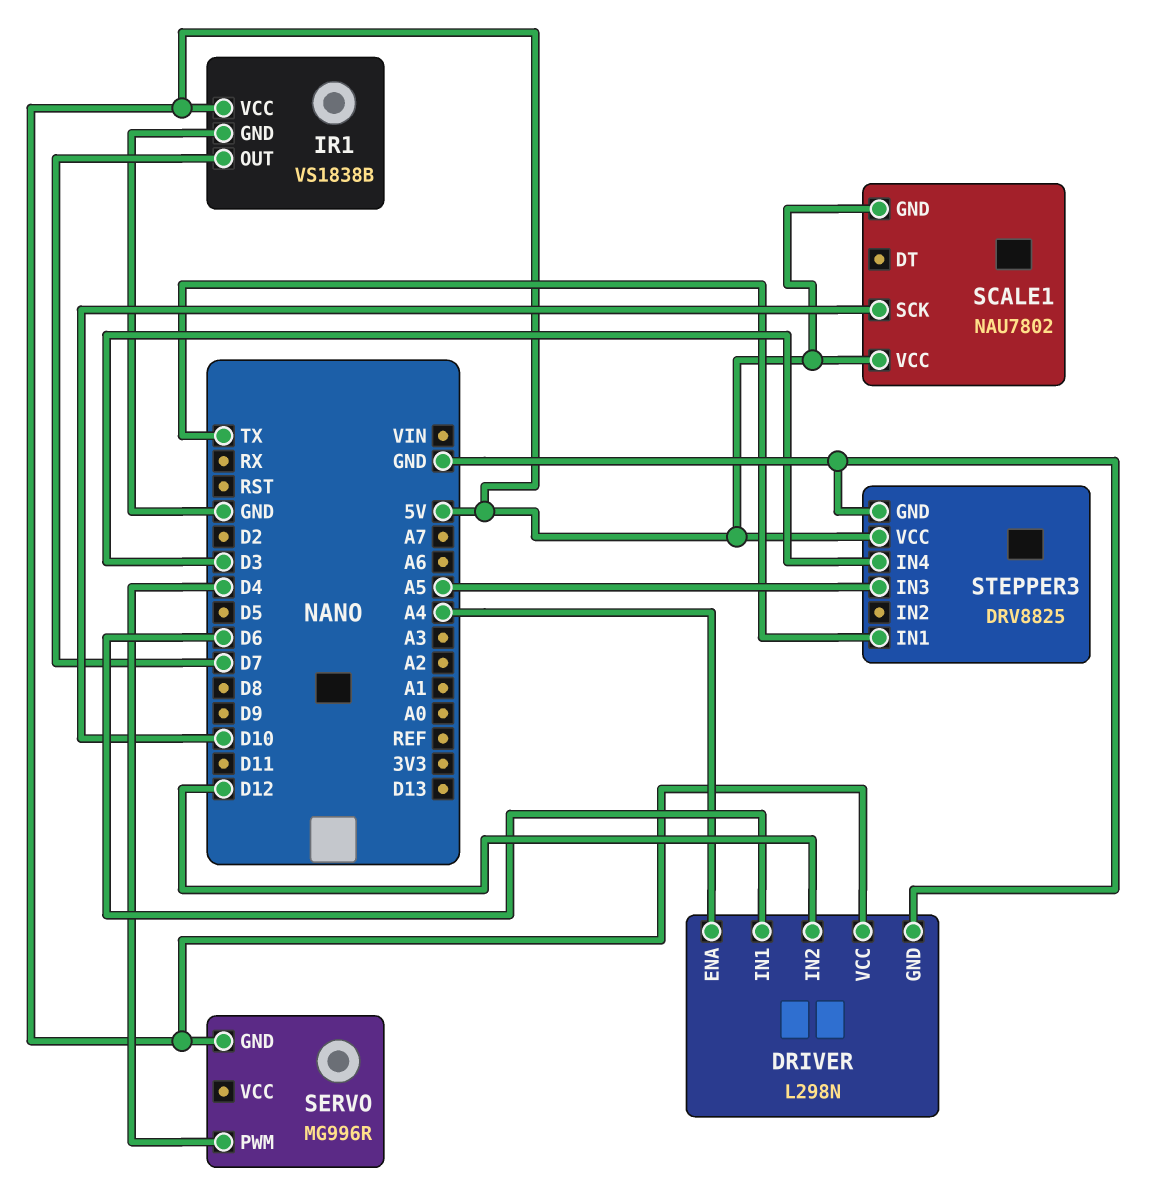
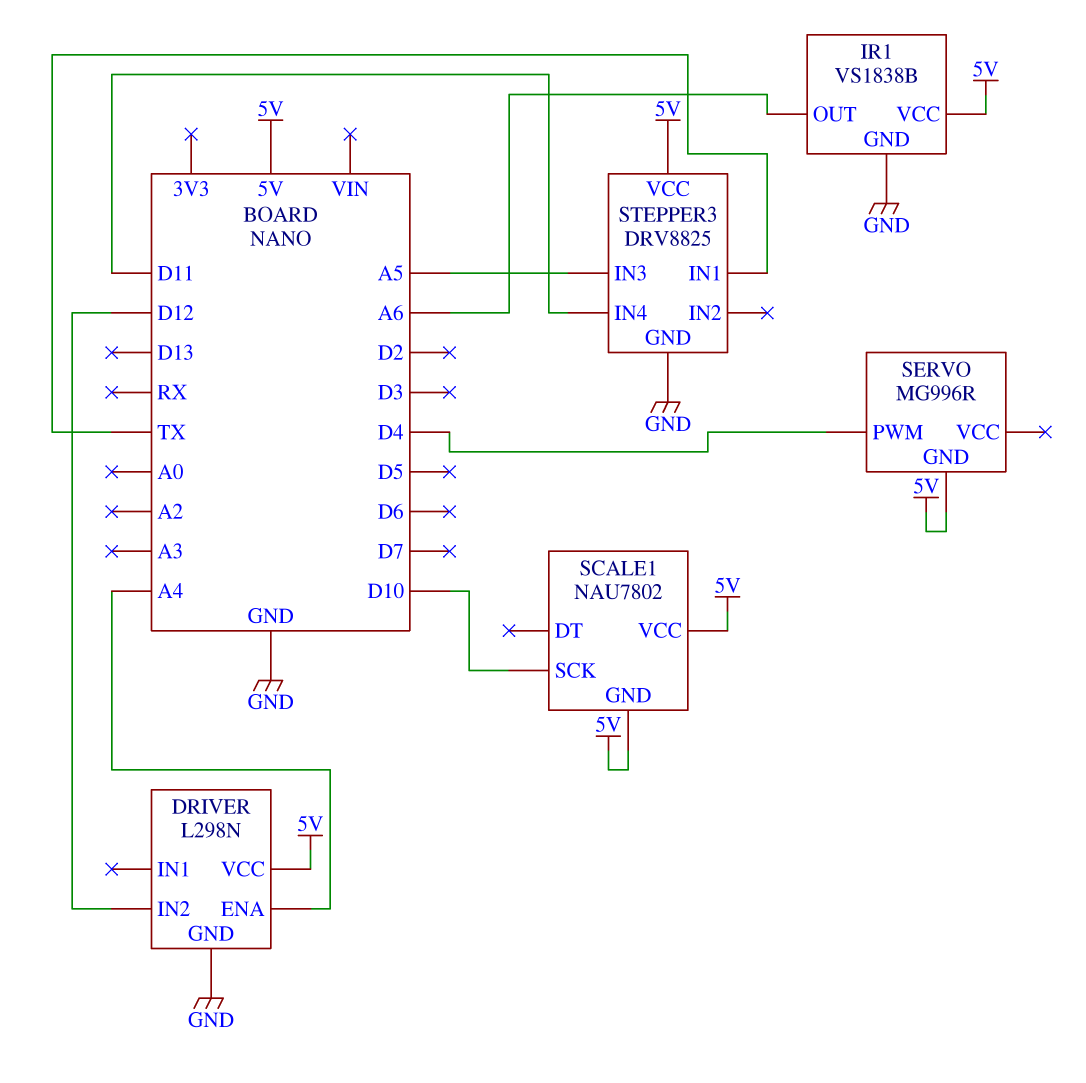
DRIVER pin IN1: D6 -> none
IR1 pin OUT: D7 -> A6
STEPPER3 pin IN4: D3 -> D11

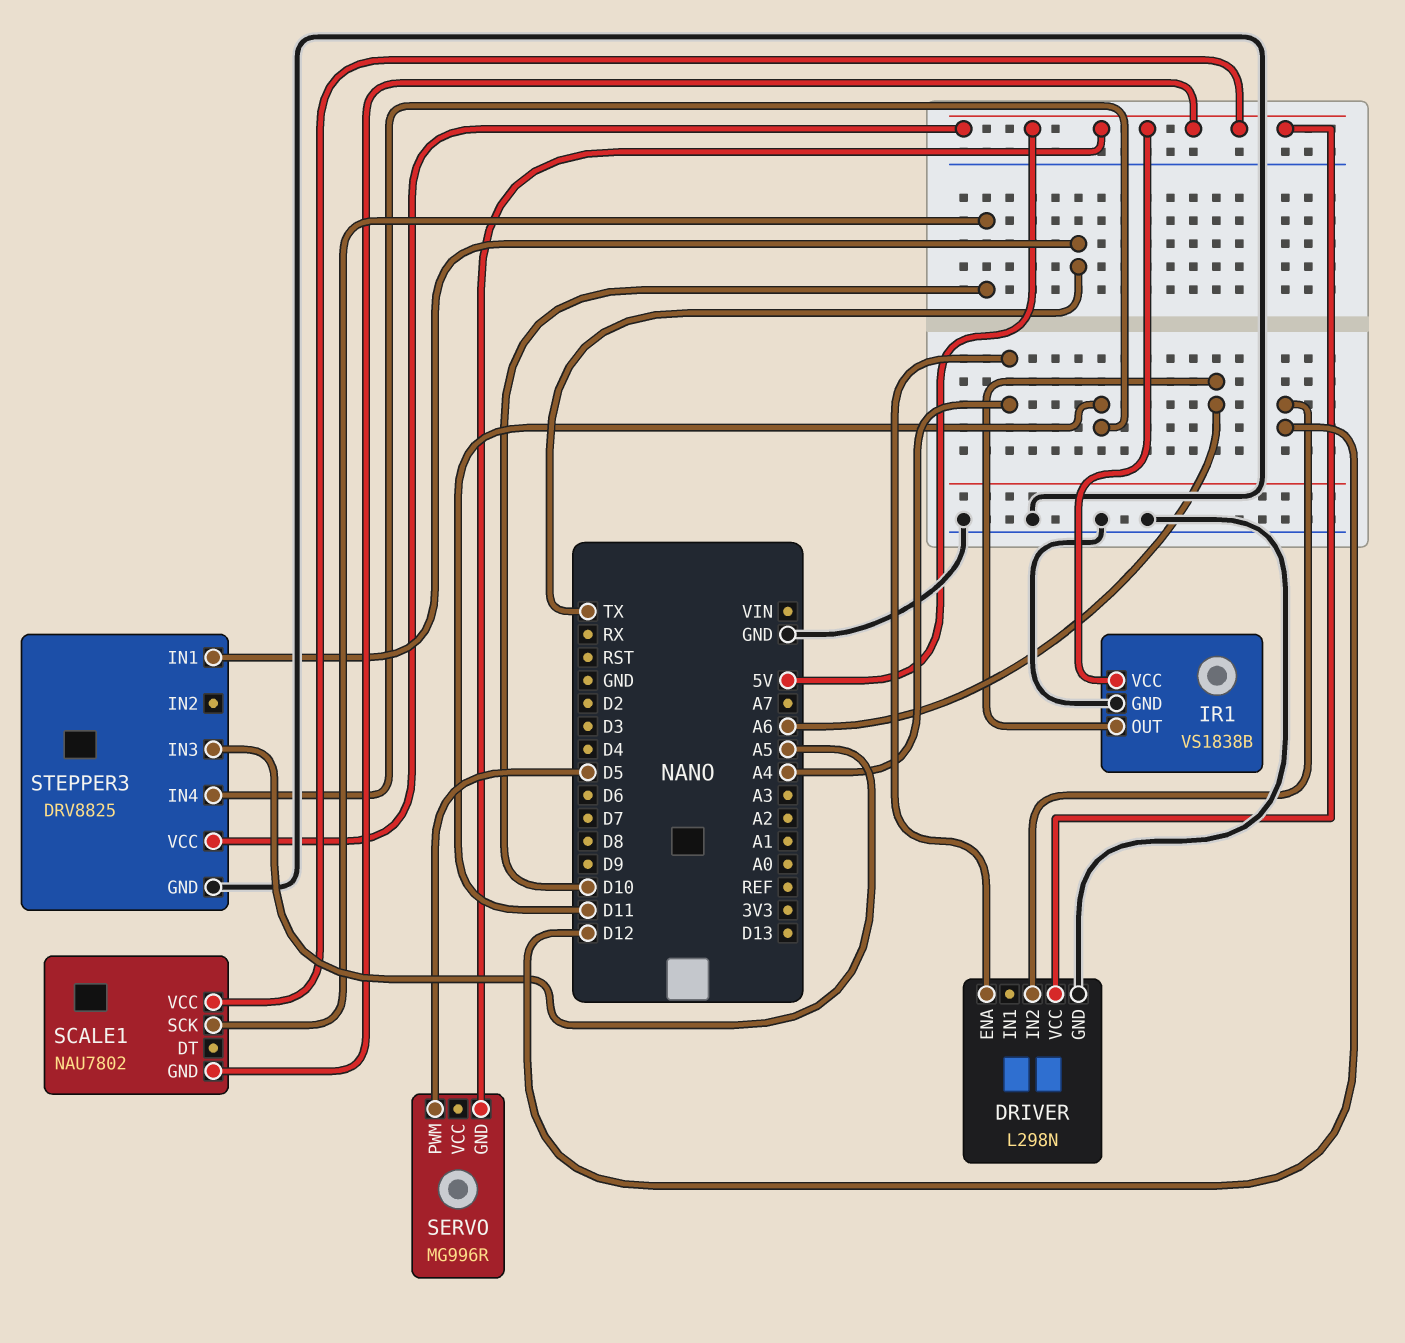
SERVO pin PWM: D4 -> D5

